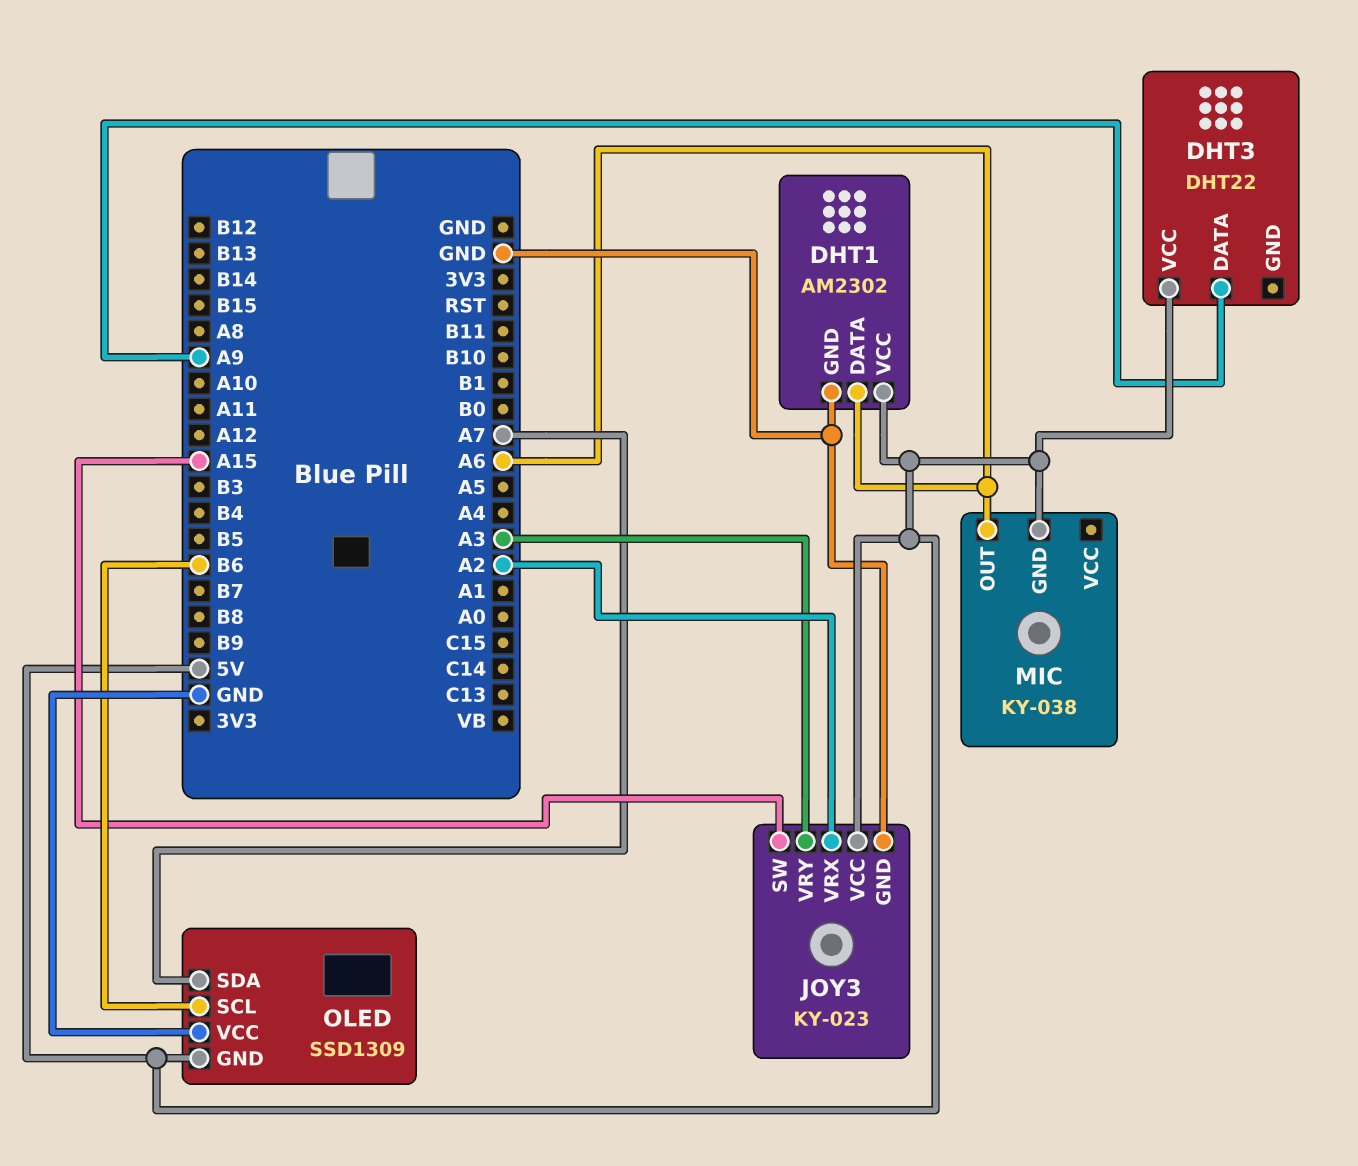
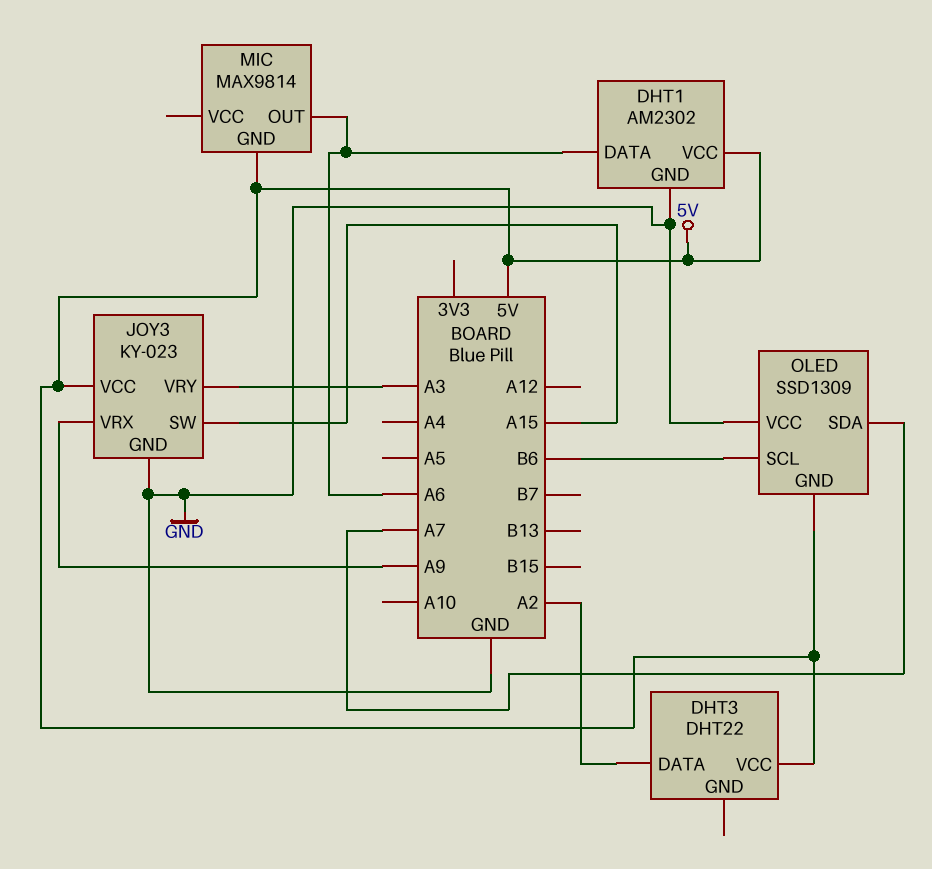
DHT3 pin DATA: A9 -> A2
JOY3 pin VRX: A2 -> A9
MIC: KY-038 -> MAX9814

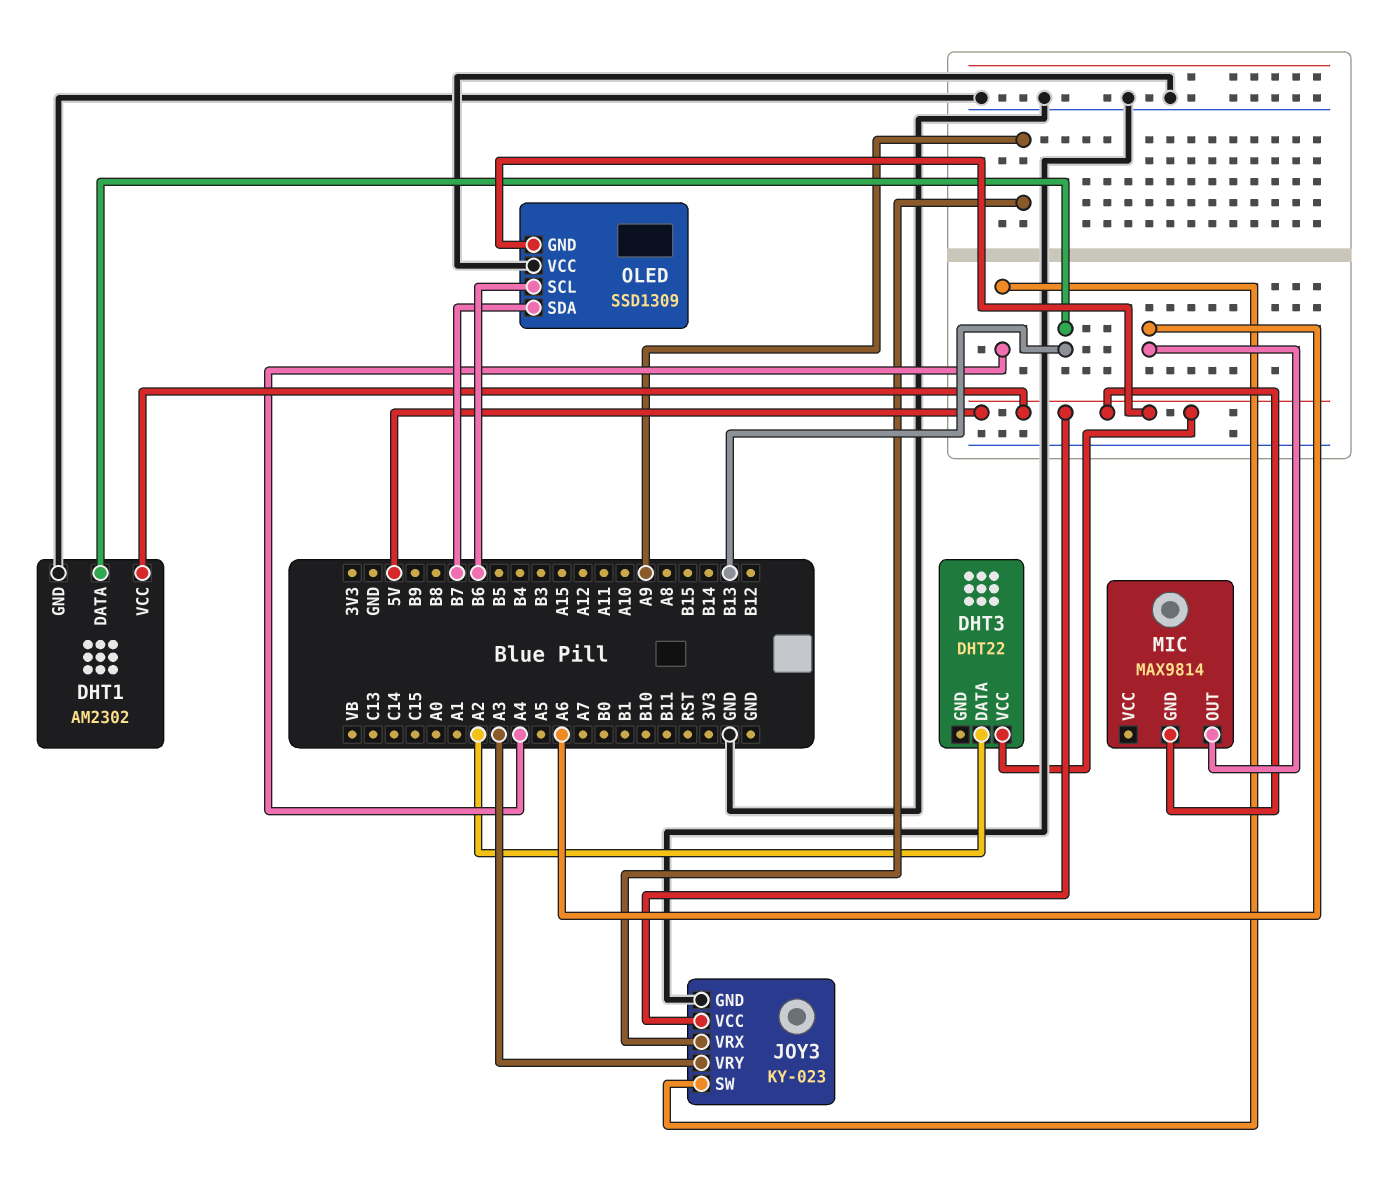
DHT1 pin DATA: A6 -> B13
JOY3 pin SW: A15 -> A4
OLED pin SDA: A7 -> B7

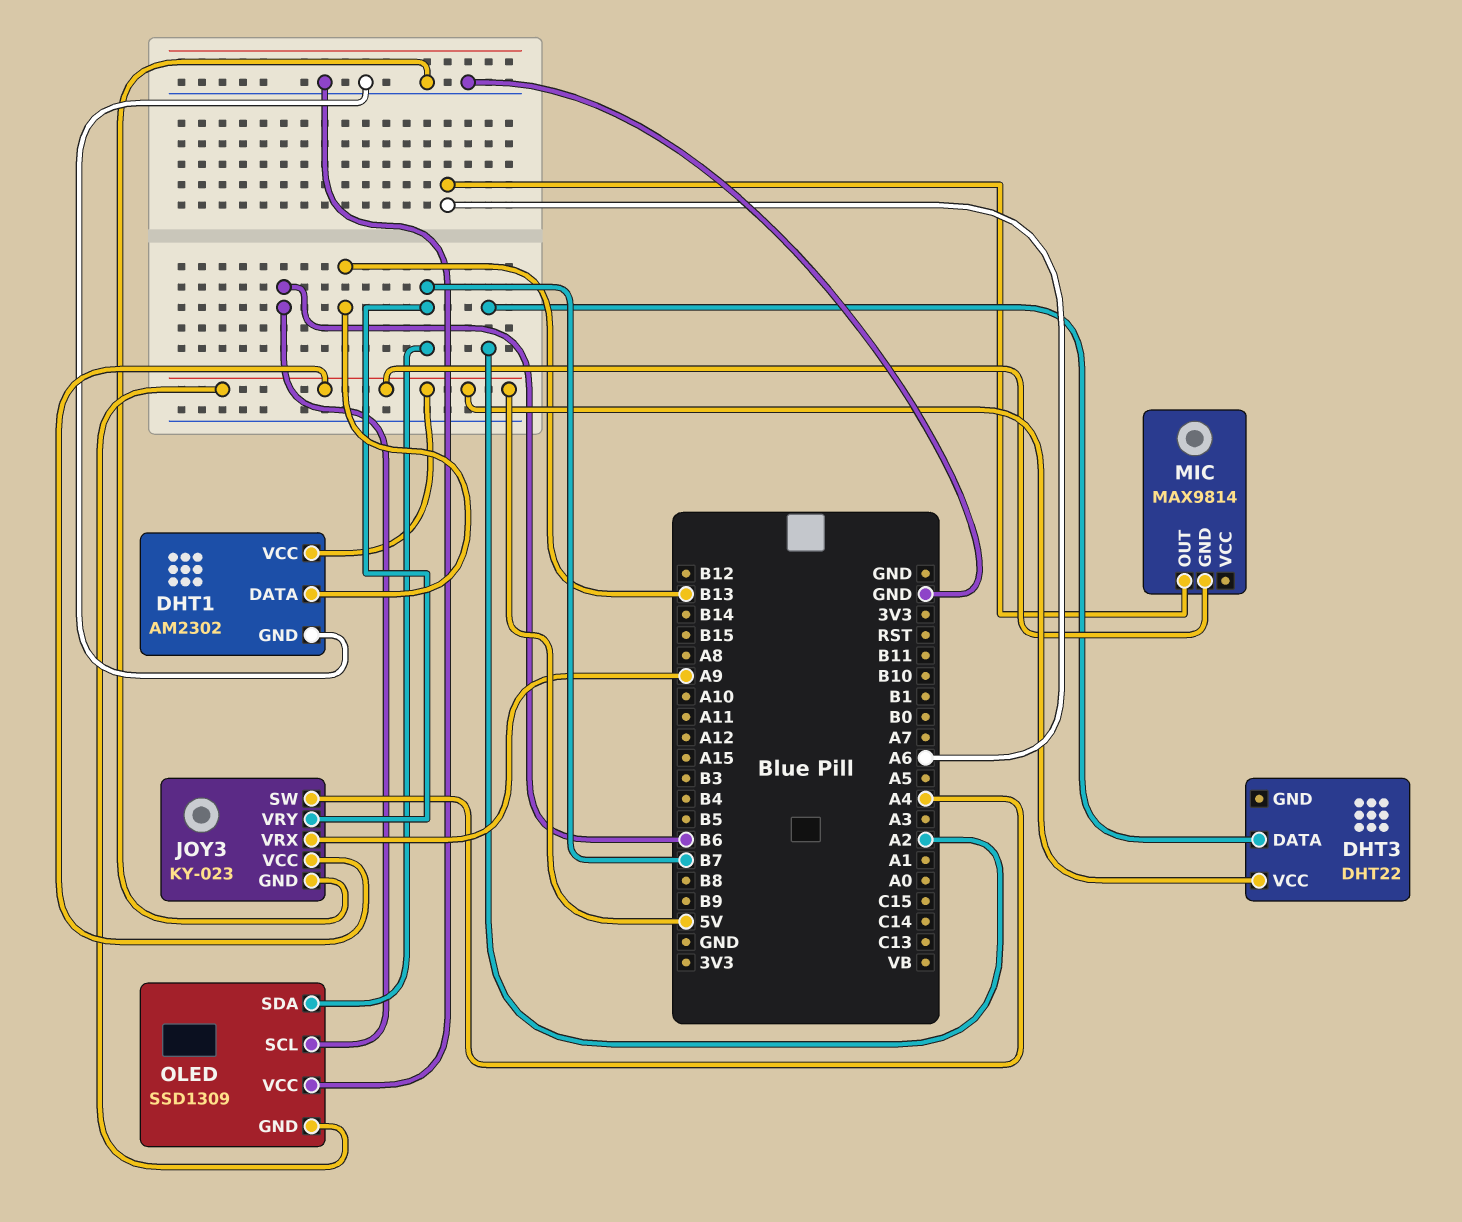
JOY3 pin VRY: A3 -> B7

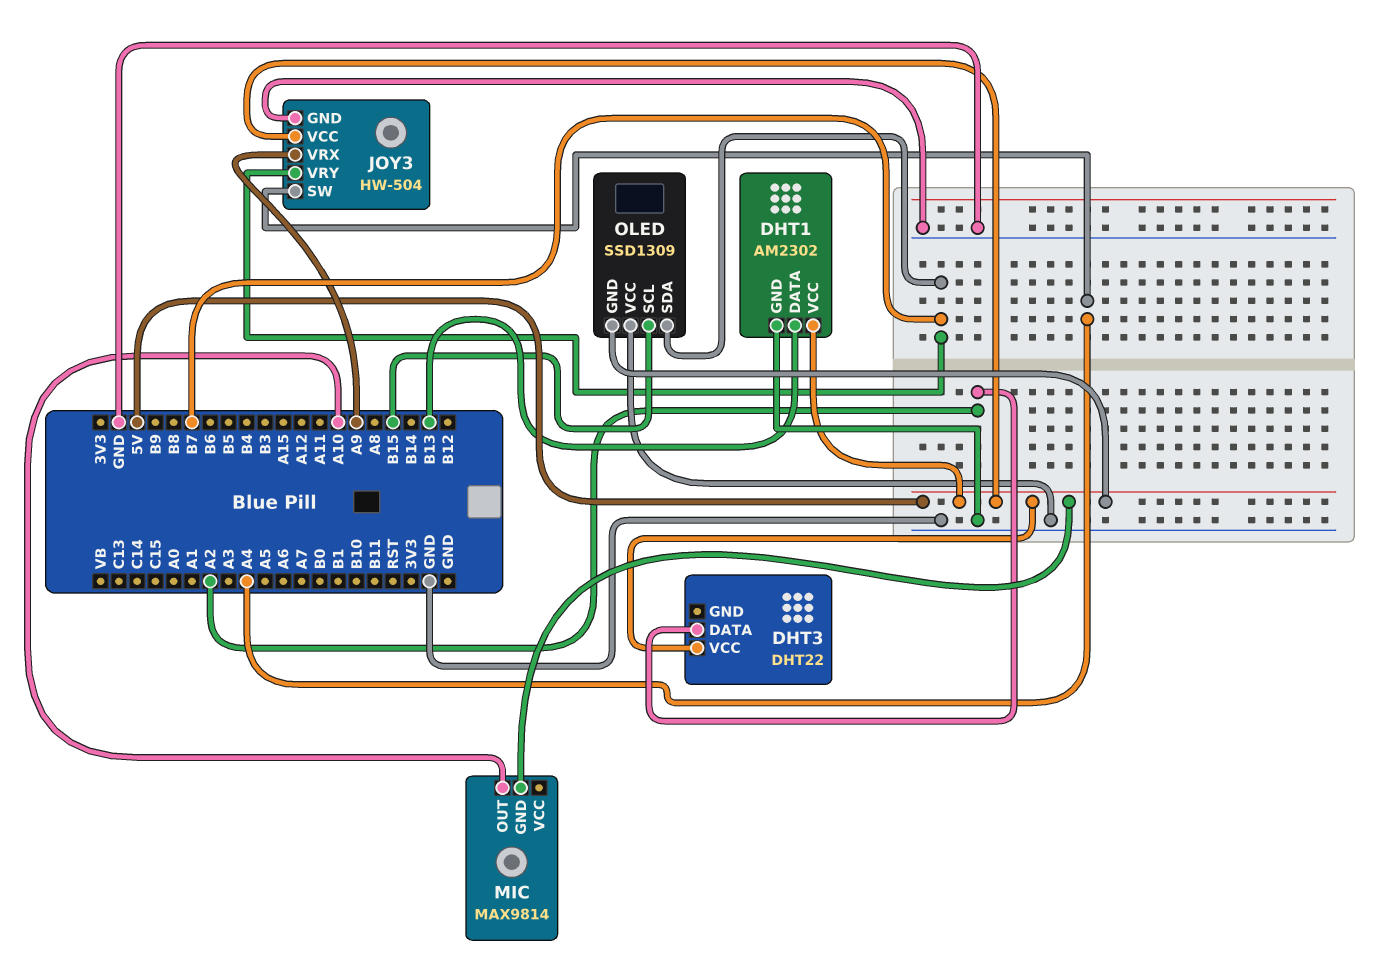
JOY3: KY-023 -> HW-504
MIC pin OUT: A6 -> A10
OLED pin SCL: B6 -> B15

